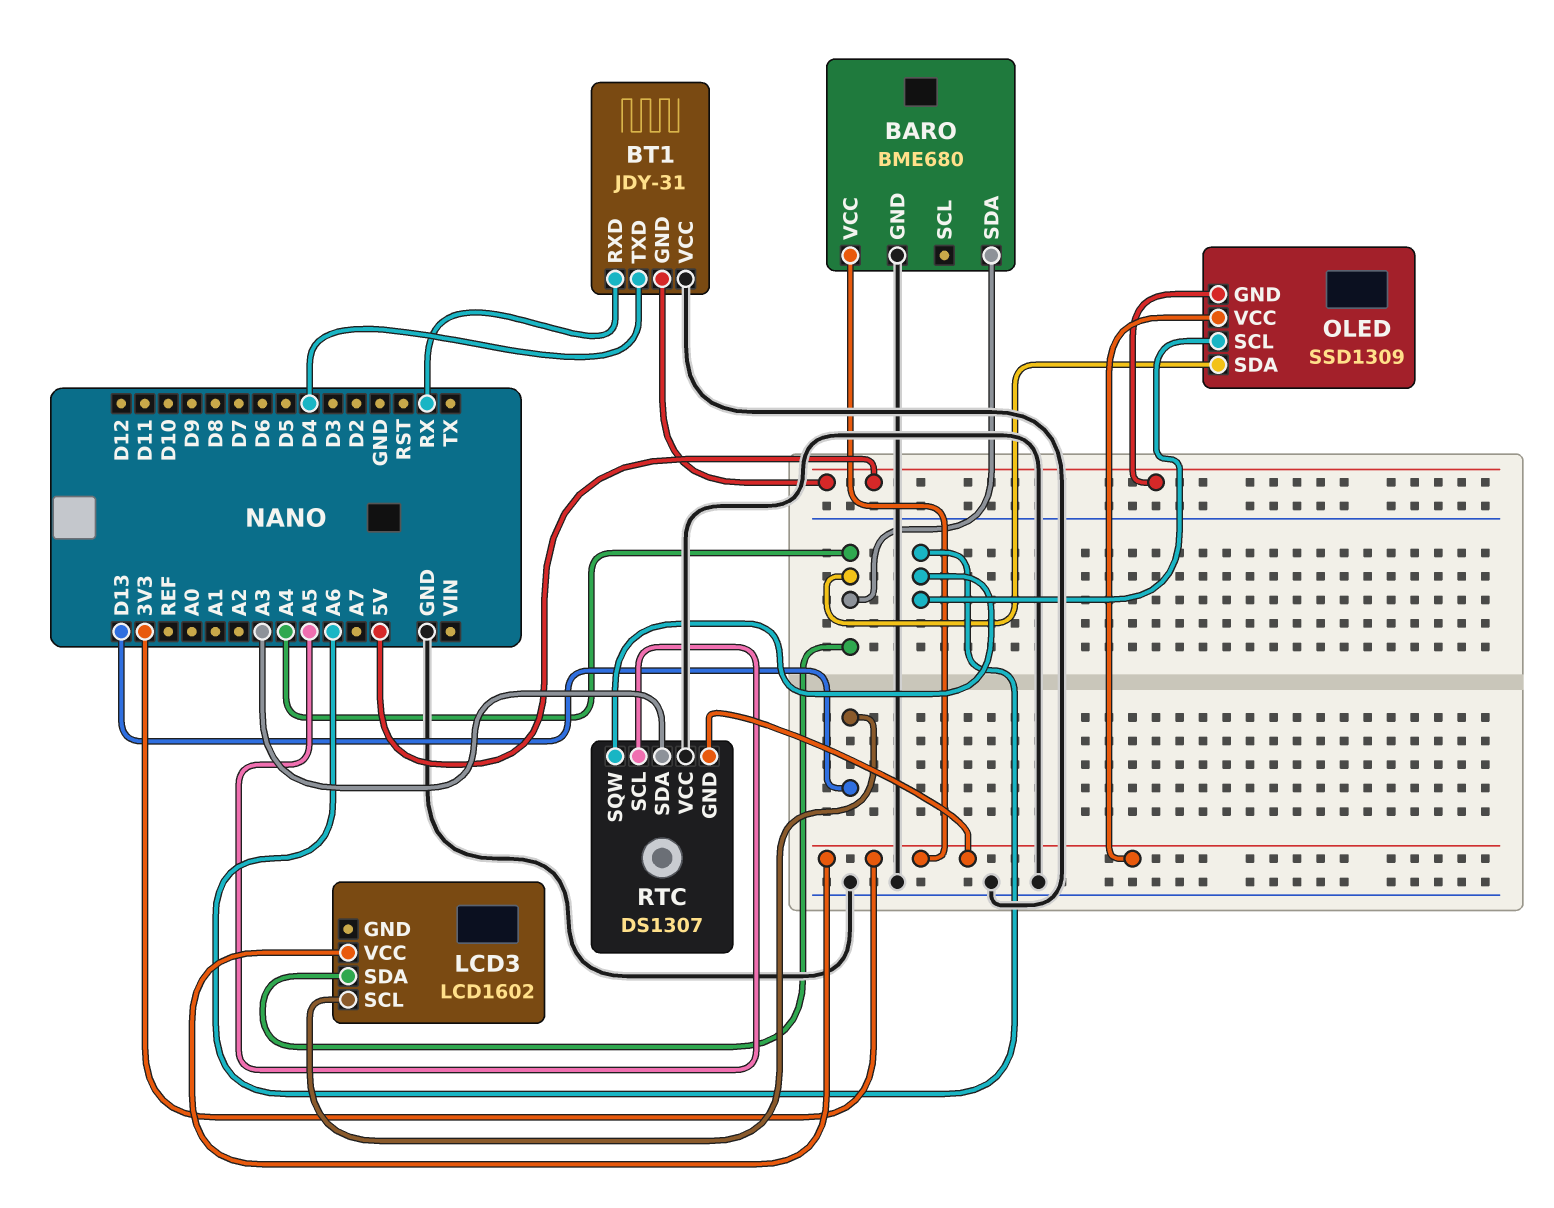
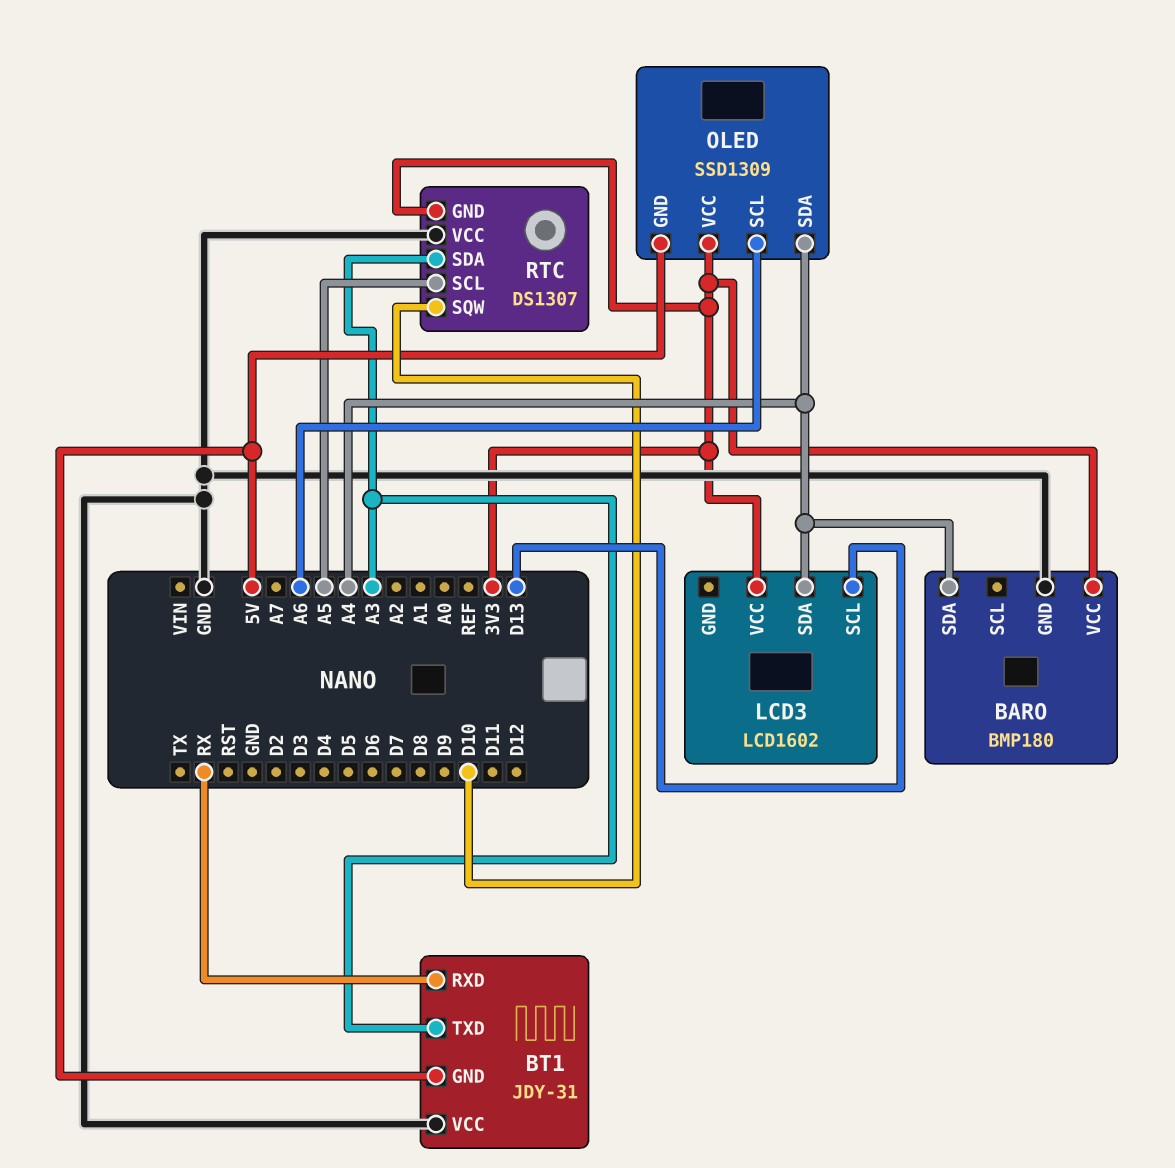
BARO: BME680 -> BMP180
BT1 pin TXD: D4 -> A3
RTC pin SQW: A6 -> D10

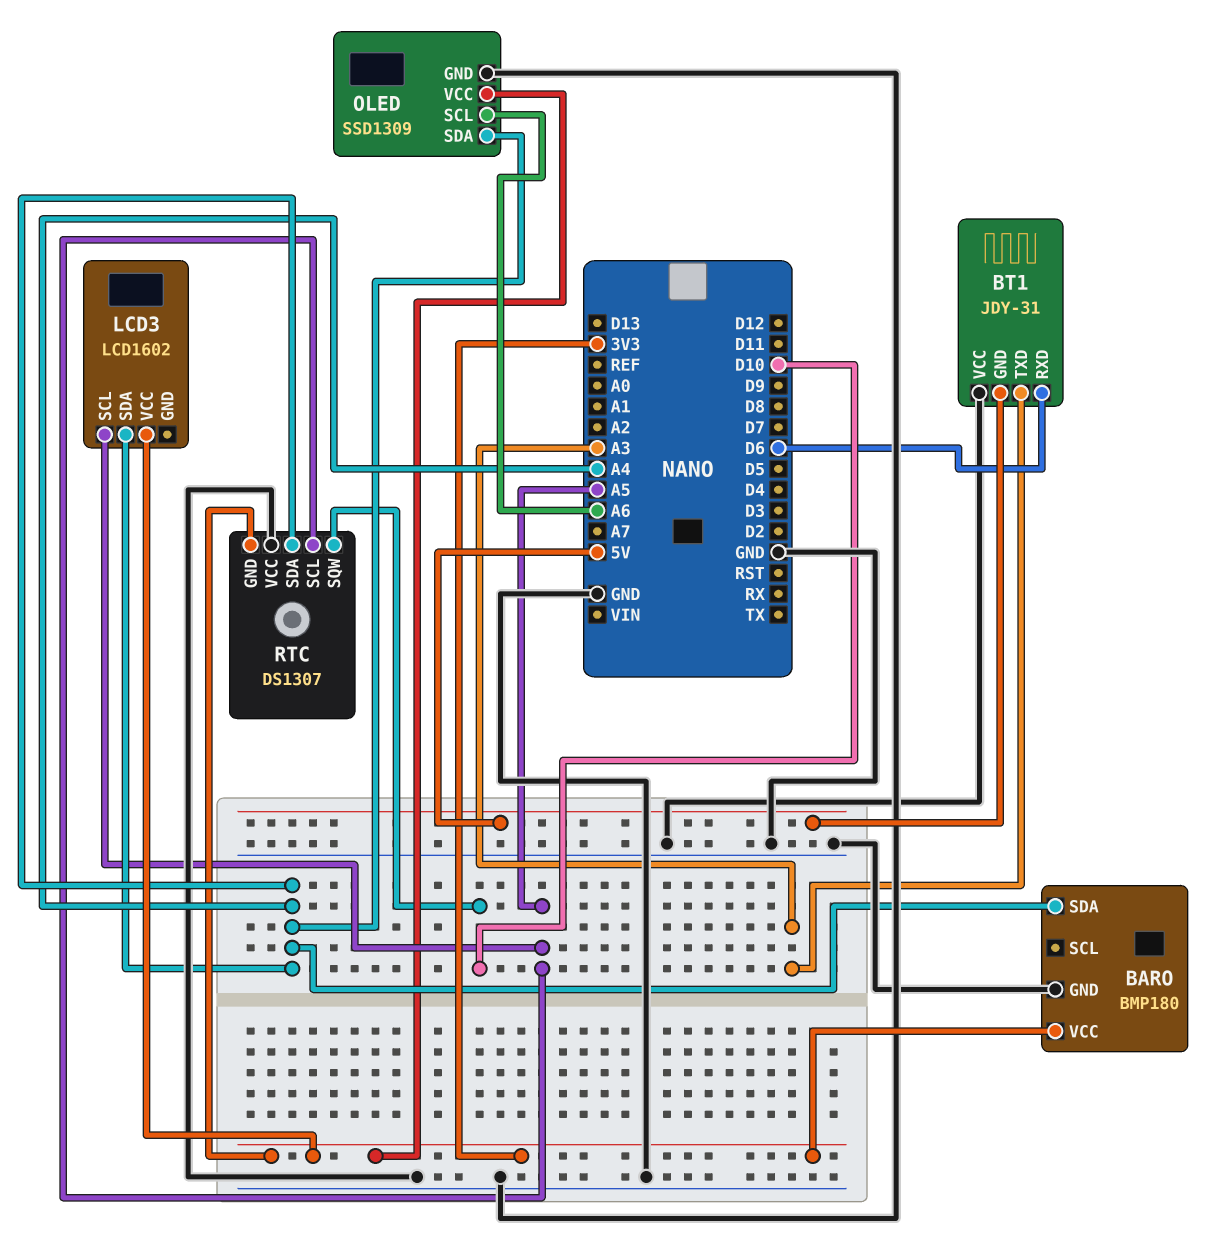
BT1 pin RXD: RX -> D6
LCD3 pin SCL: D13 -> A5
OLED pin GND: 5V -> GND
RTC pin SDA: A3 -> A4

